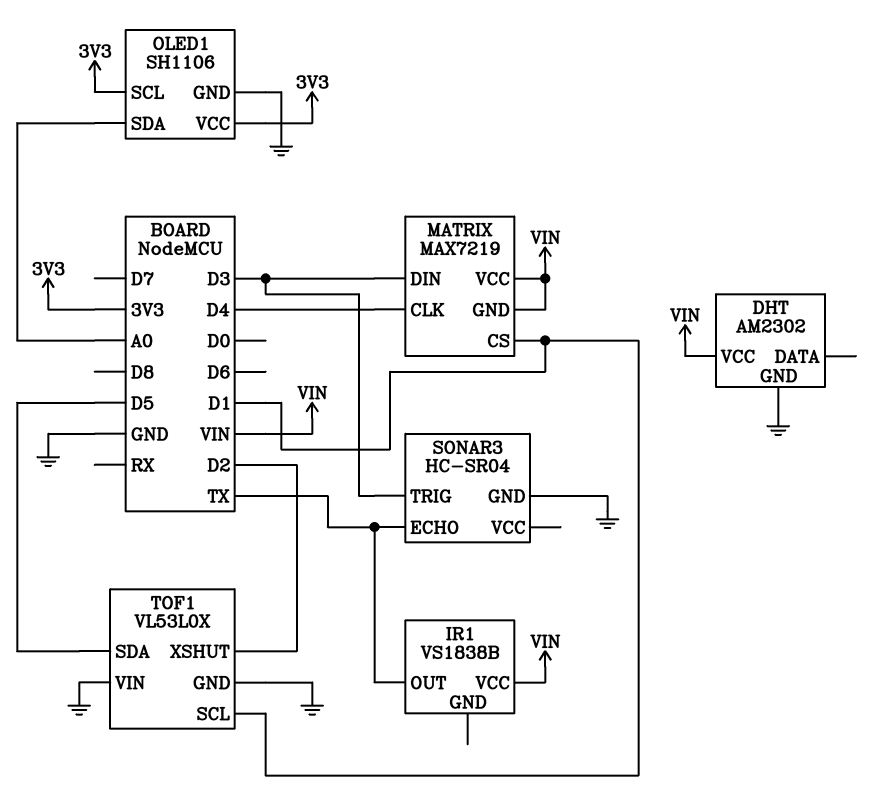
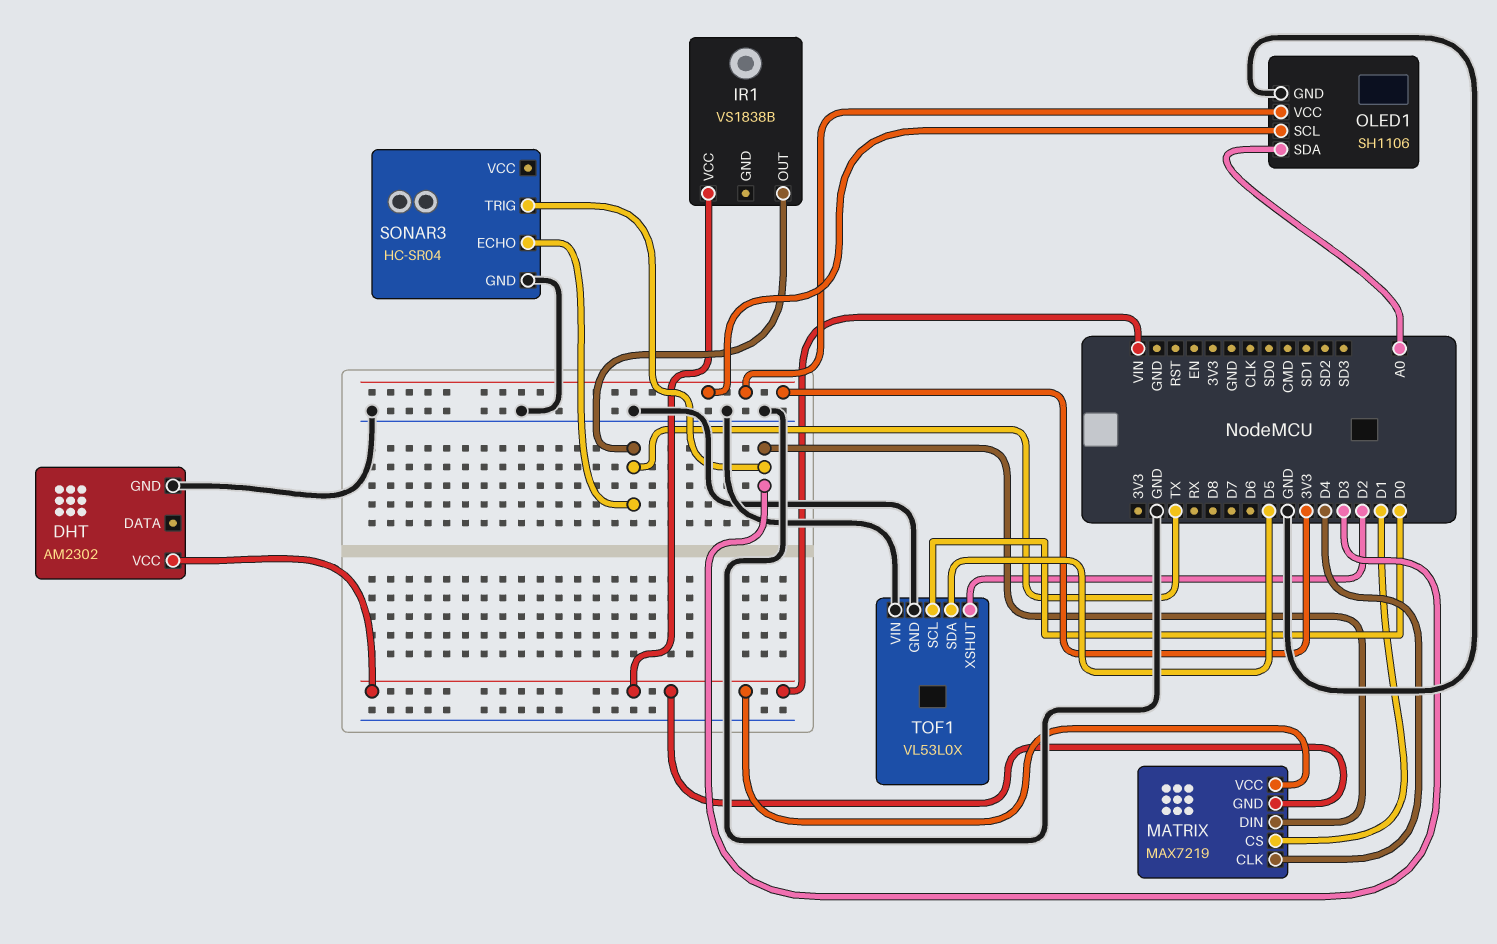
TOF1 pin SCL: D1 -> D0

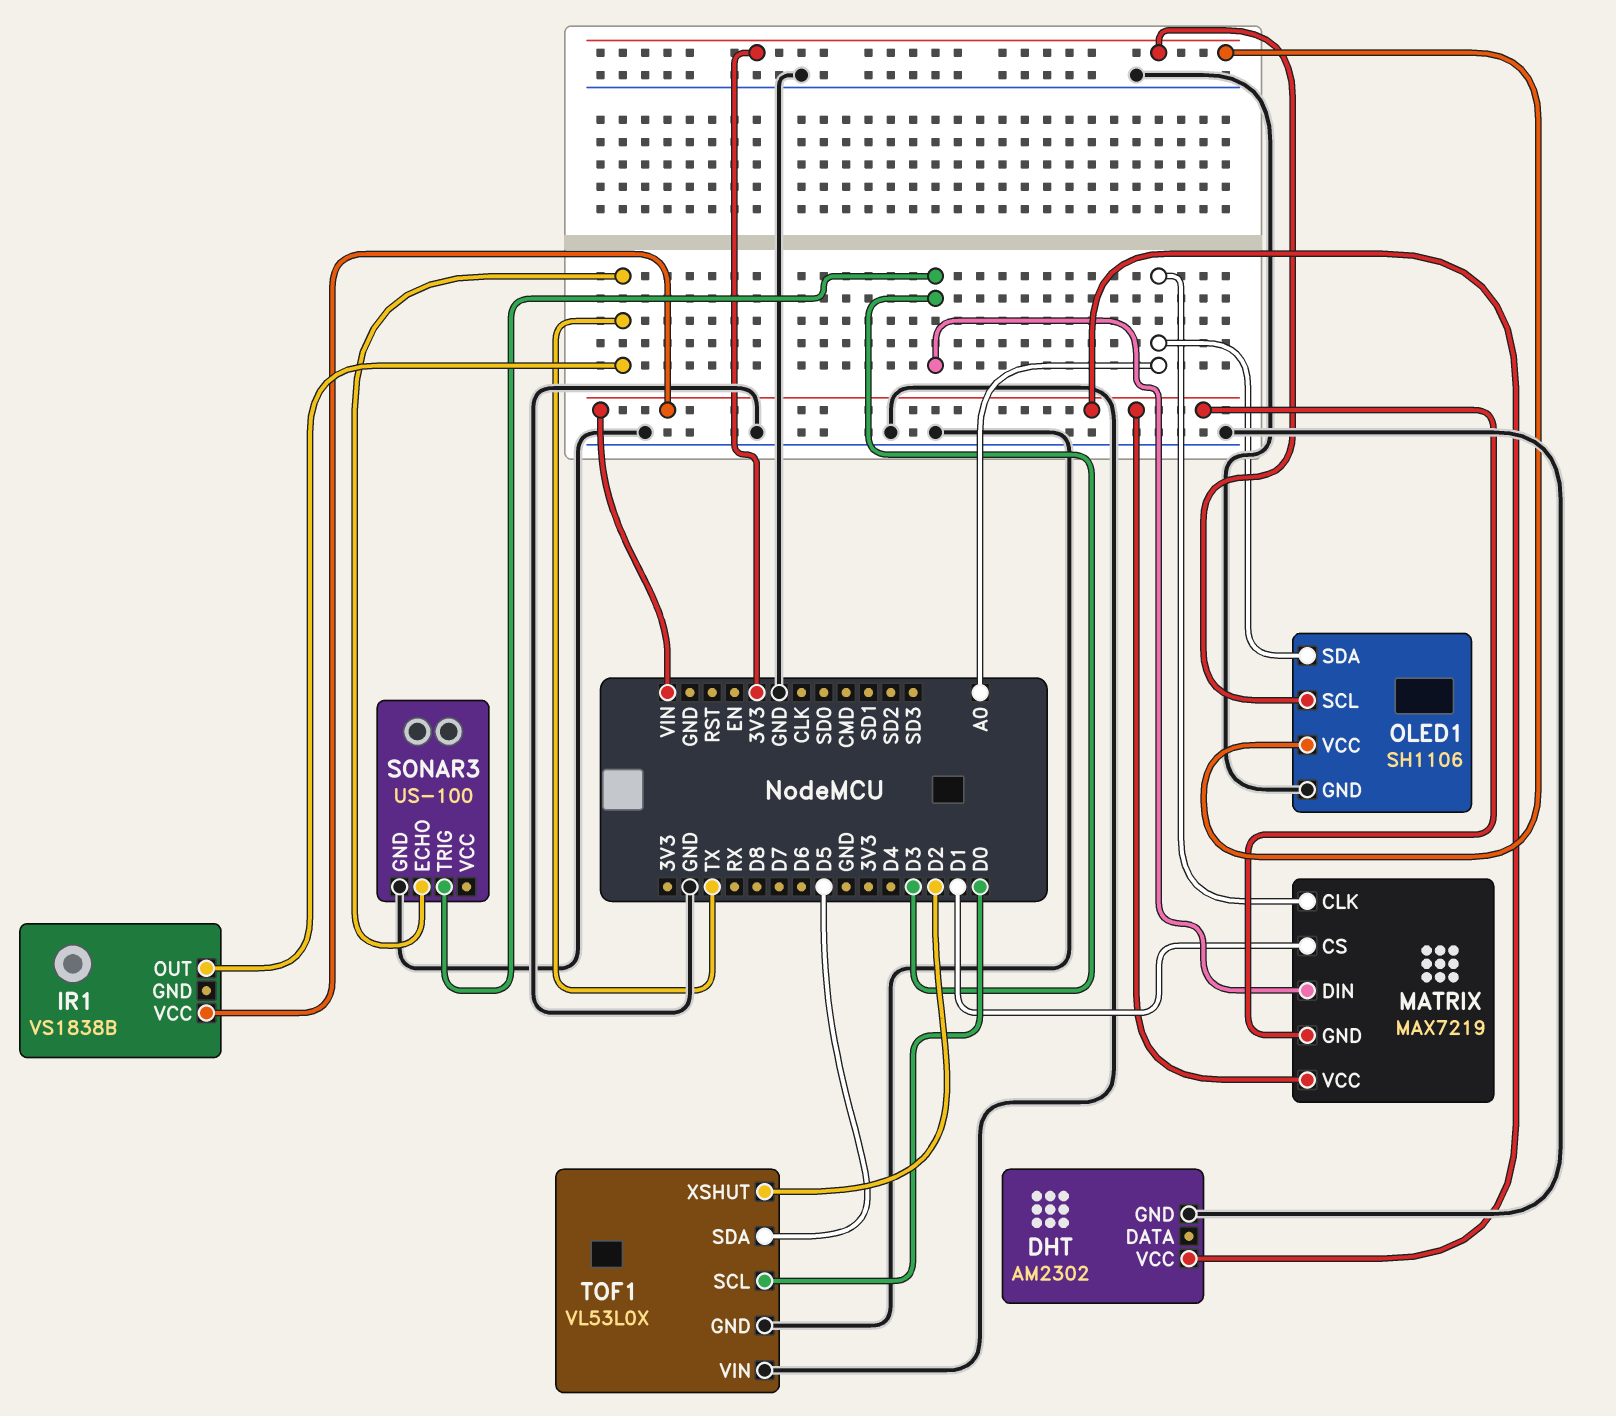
MATRIX pin CLK: D4 -> A0
SONAR3: HC-SR04 -> US-100

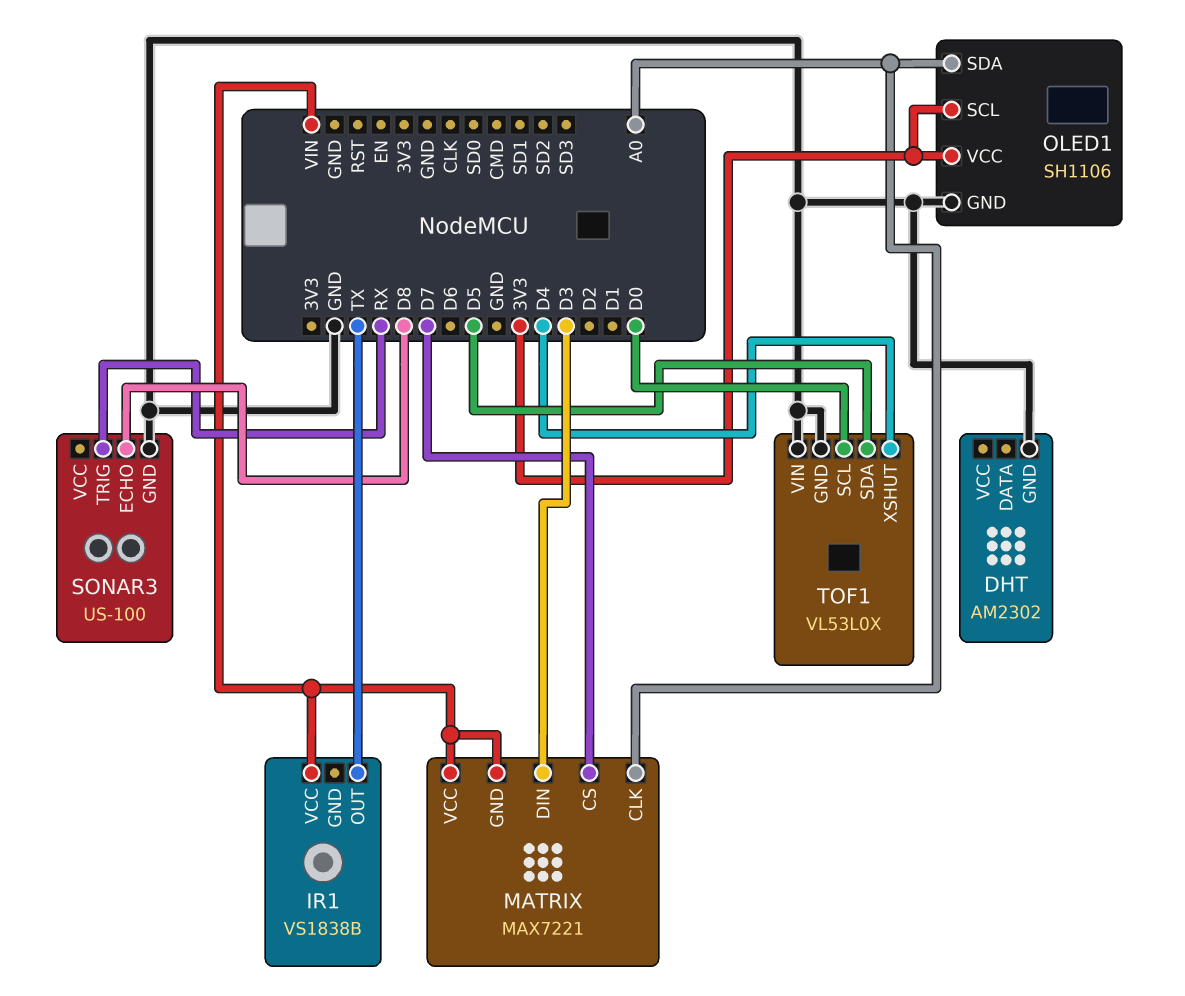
DHT pin VCC: VIN -> none
MATRIX: MAX7219 -> MAX7221
MATRIX pin CS: D1 -> D7
SONAR3 pin ECHO: TX -> D8
SONAR3 pin TRIG: D3 -> RX
TOF1 pin XSHUT: D2 -> D4

